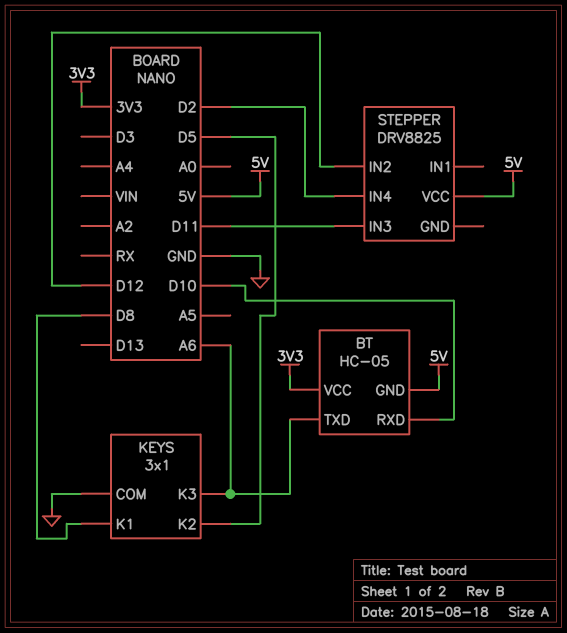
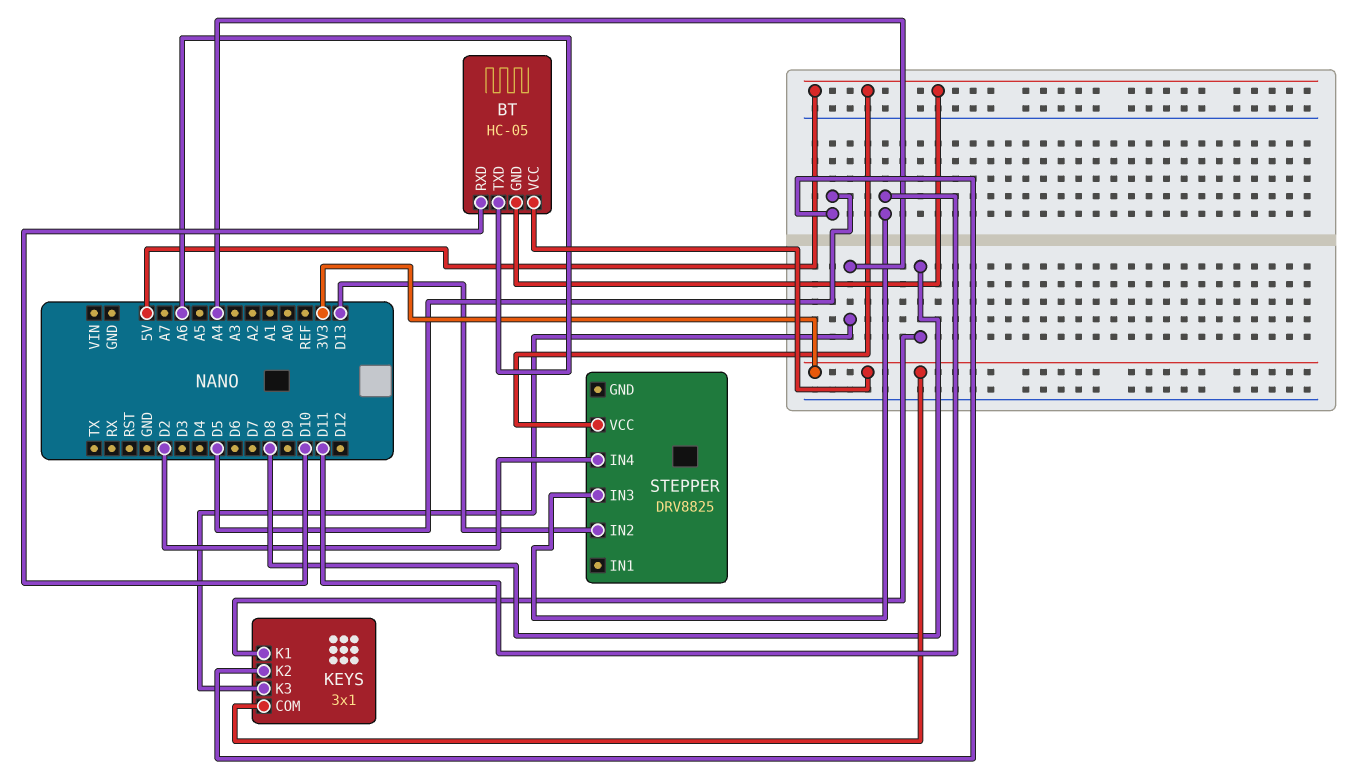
KEYS pin COM: GND -> 3V3
KEYS pin K3: A6 -> A4
STEPPER pin IN2: D12 -> D13

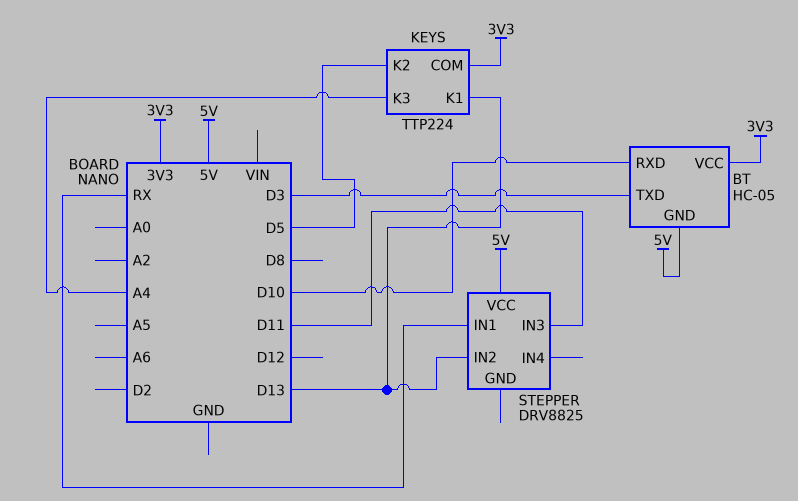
BT pin TXD: A6 -> D3
KEYS: 3x1 -> TTP224
KEYS pin K1: D8 -> D13
STEPPER pin IN1: none -> RX
STEPPER pin IN4: D2 -> none

